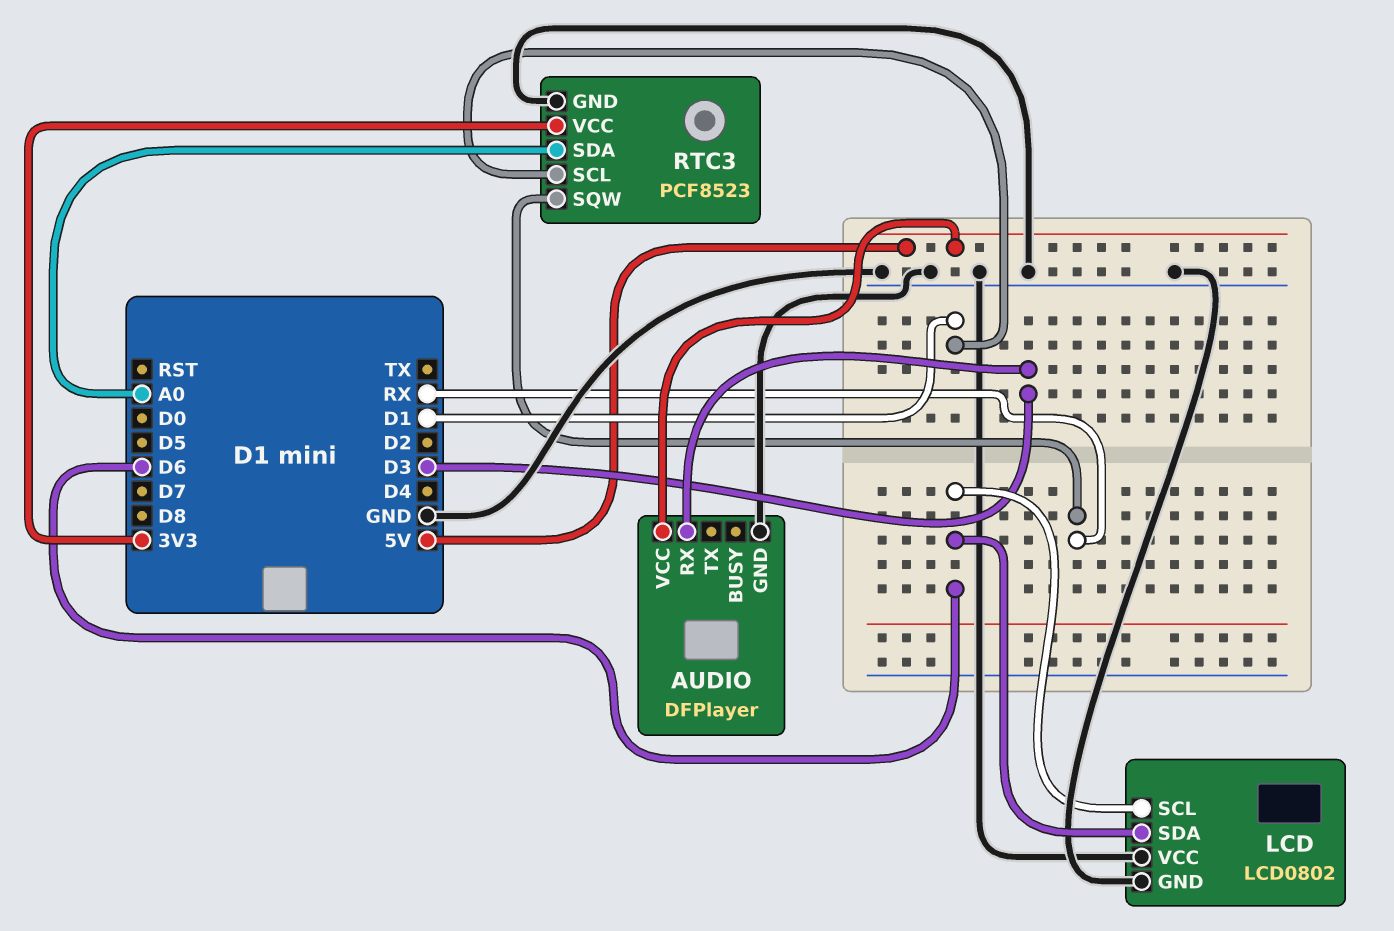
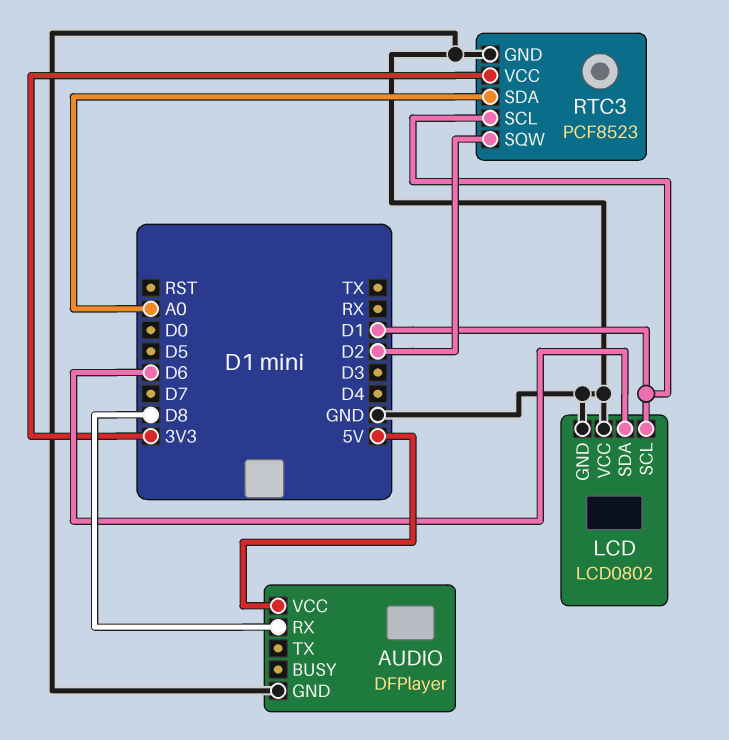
AUDIO pin RX: D3 -> D8
LCD pin SCL: D6 -> D1
RTC3 pin SQW: RX -> D2

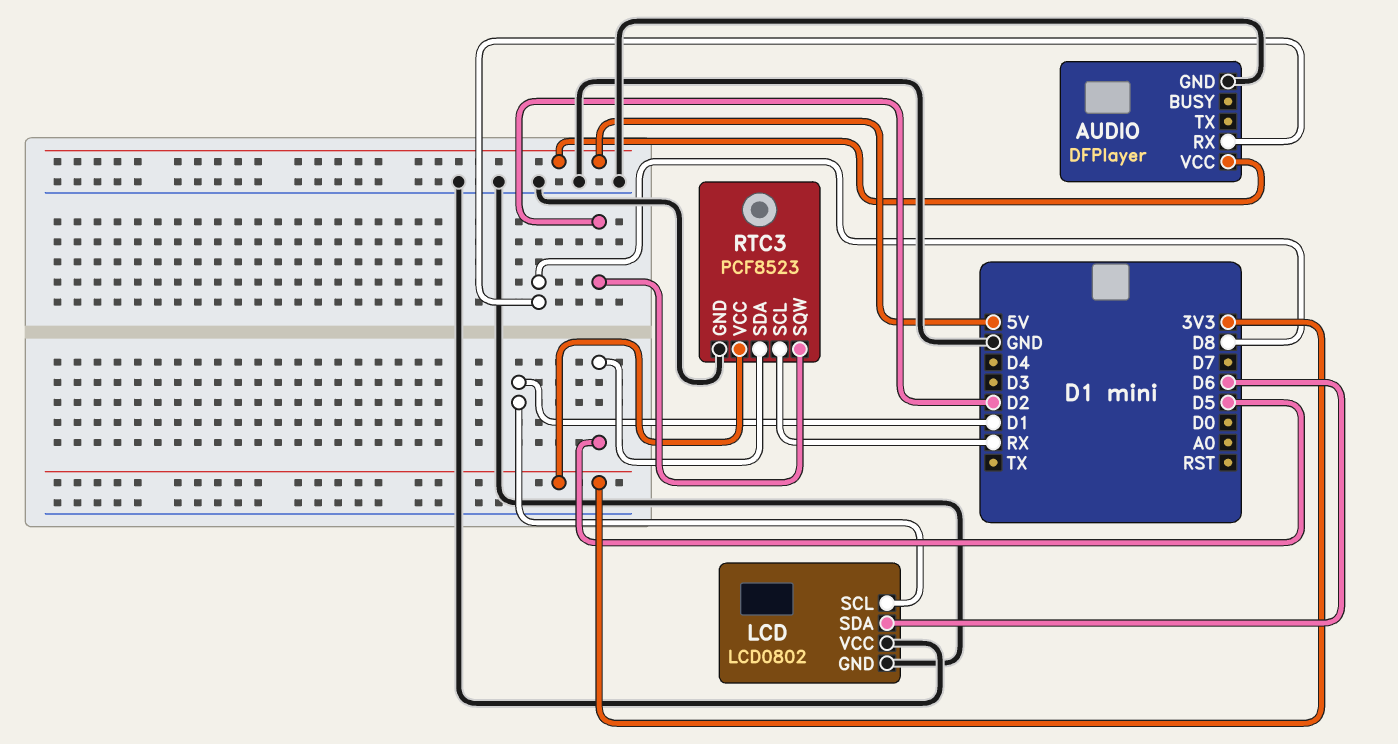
RTC3 pin SCL: D1 -> RX
RTC3 pin SDA: A0 -> D5

